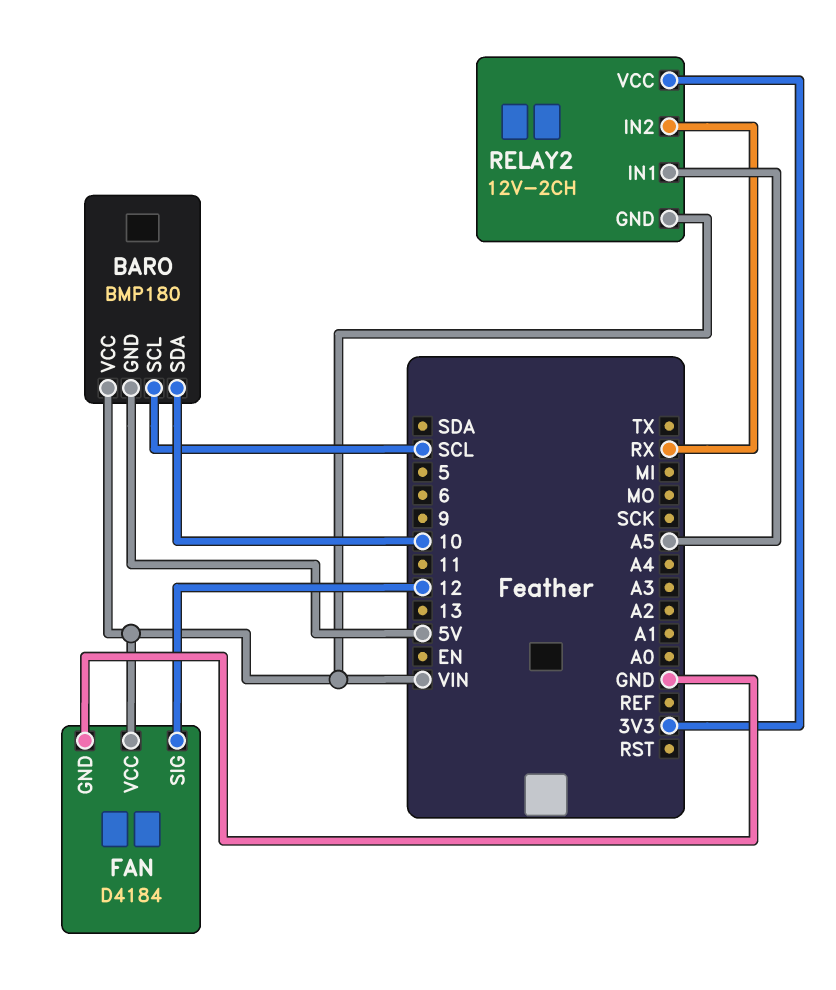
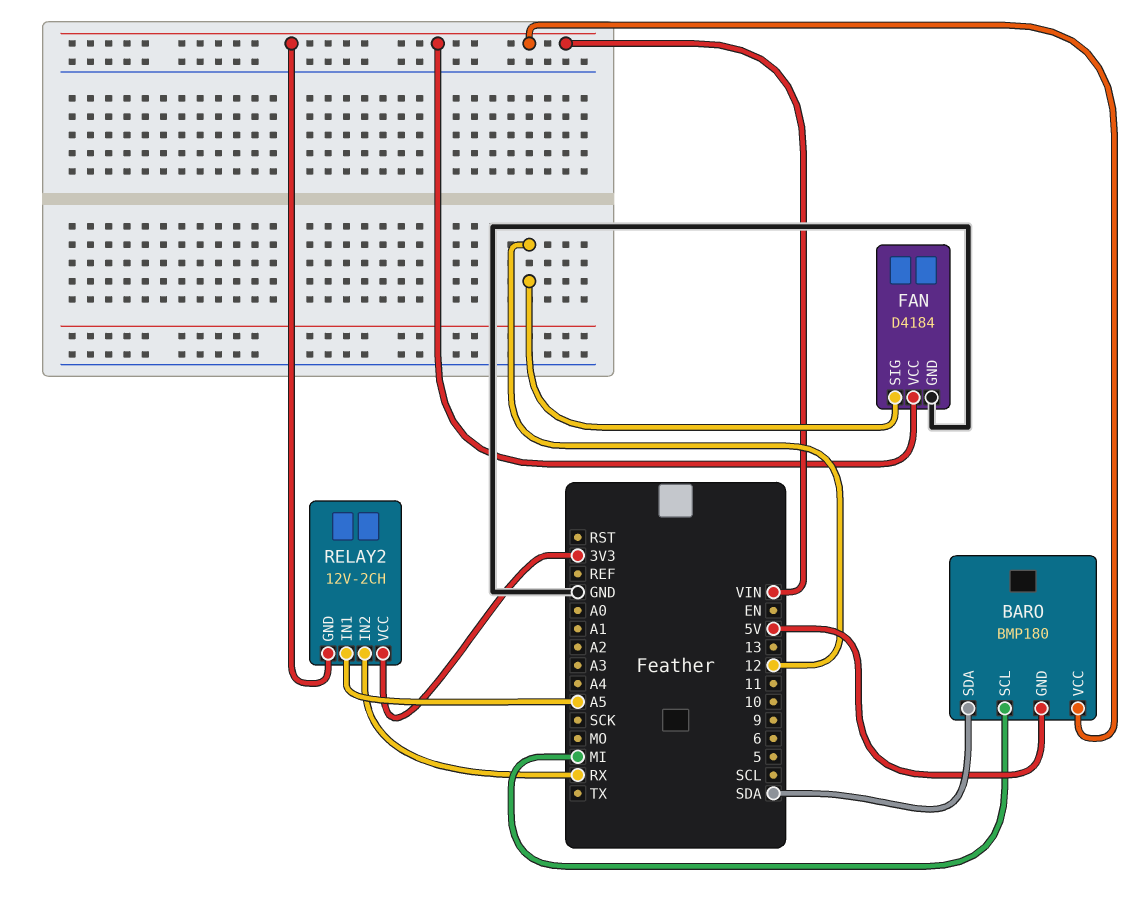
BARO pin SCL: SCL -> MI
BARO pin SDA: 10 -> SDA

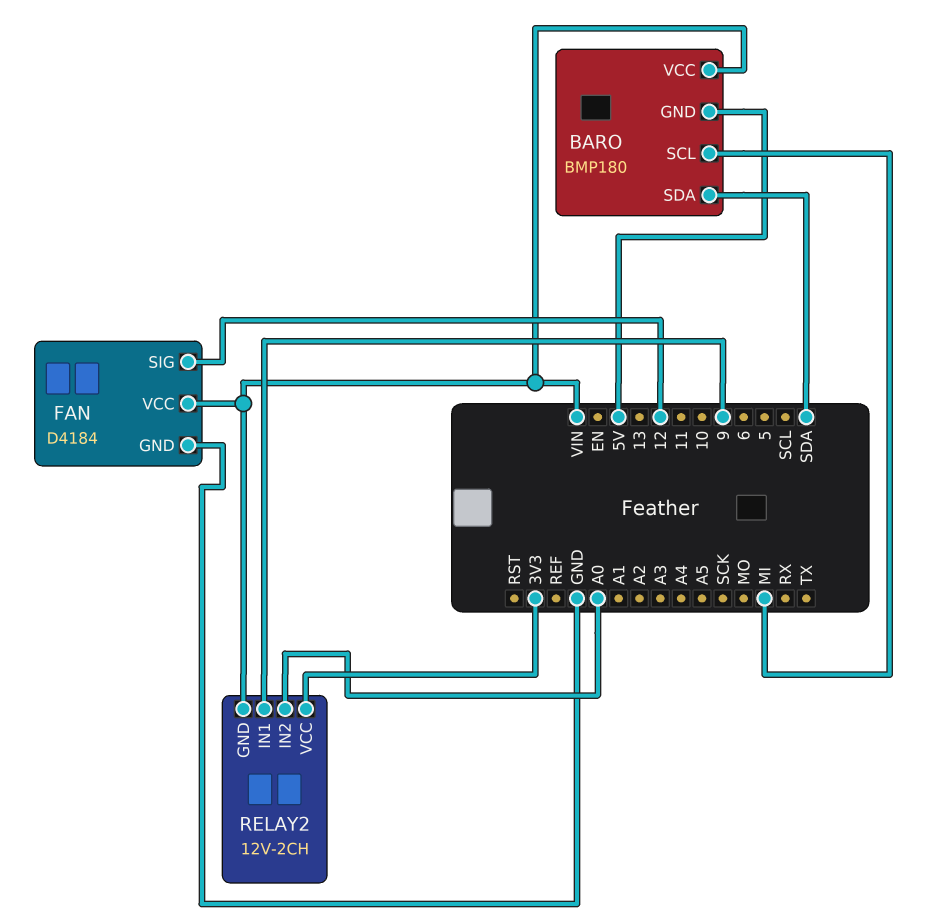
RELAY2 pin IN1: A5 -> 9
RELAY2 pin IN2: RX -> A0

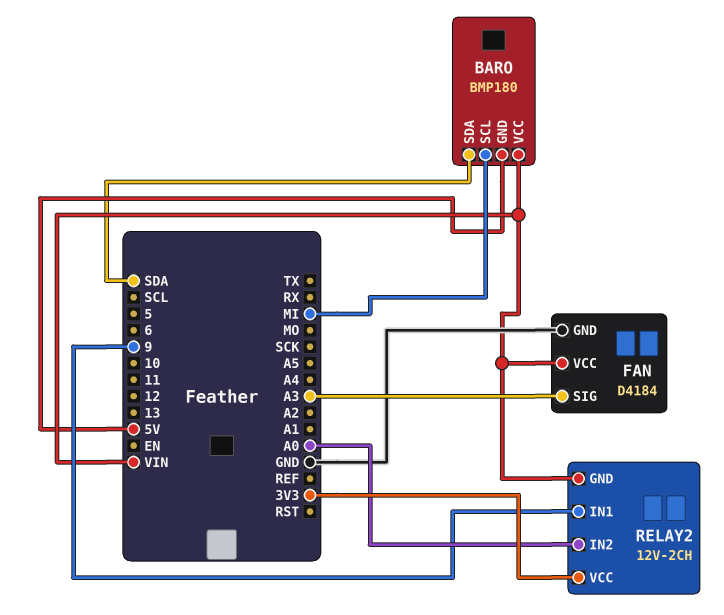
FAN pin SIG: 12 -> A3

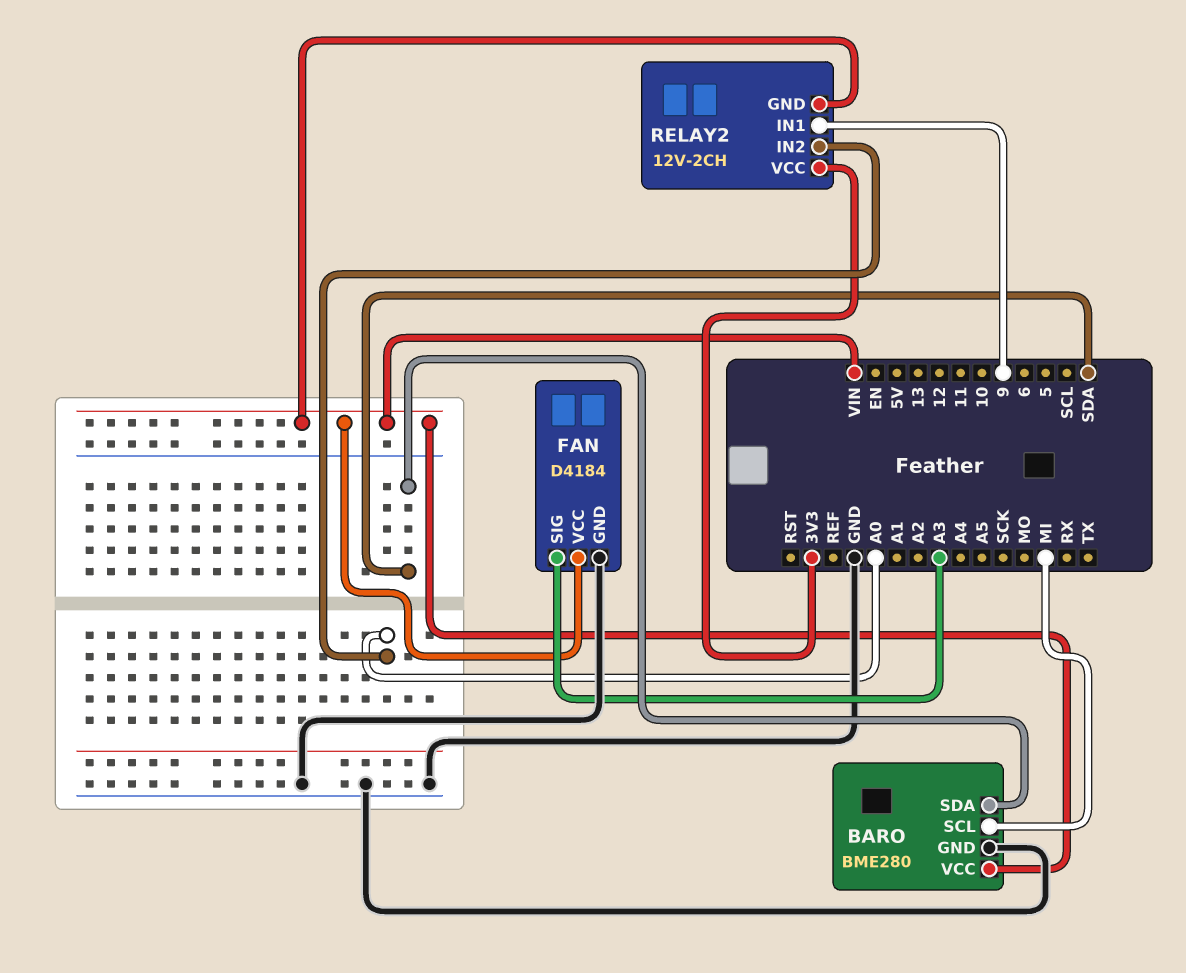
BARO: BMP180 -> BME280
BARO pin GND: 5V -> GND

